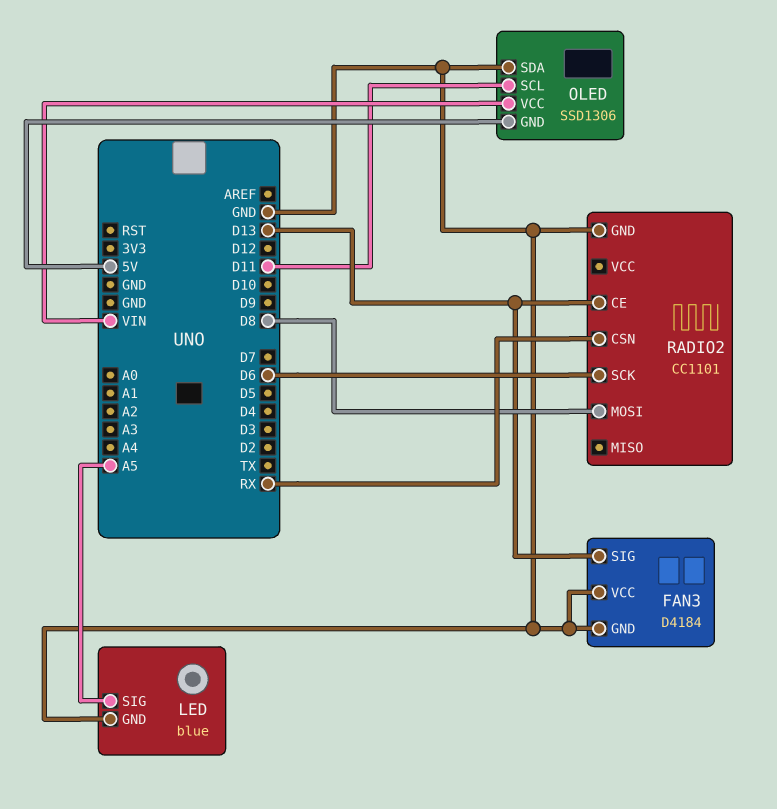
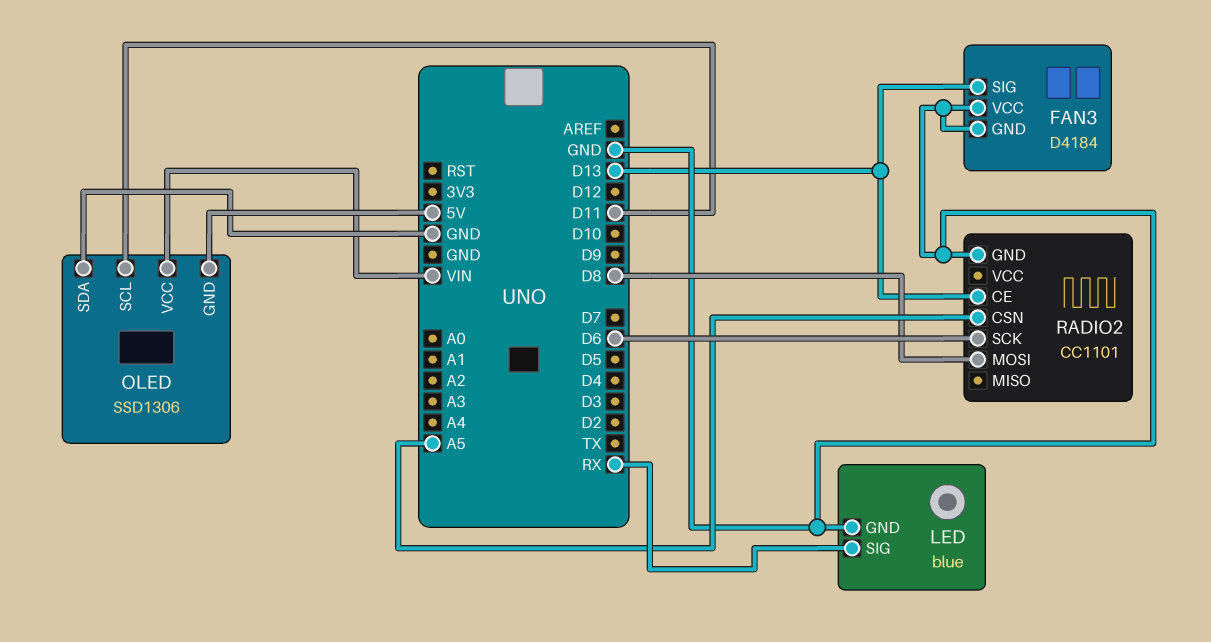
LED pin SIG: A5 -> RX
RADIO2 pin CSN: RX -> A5

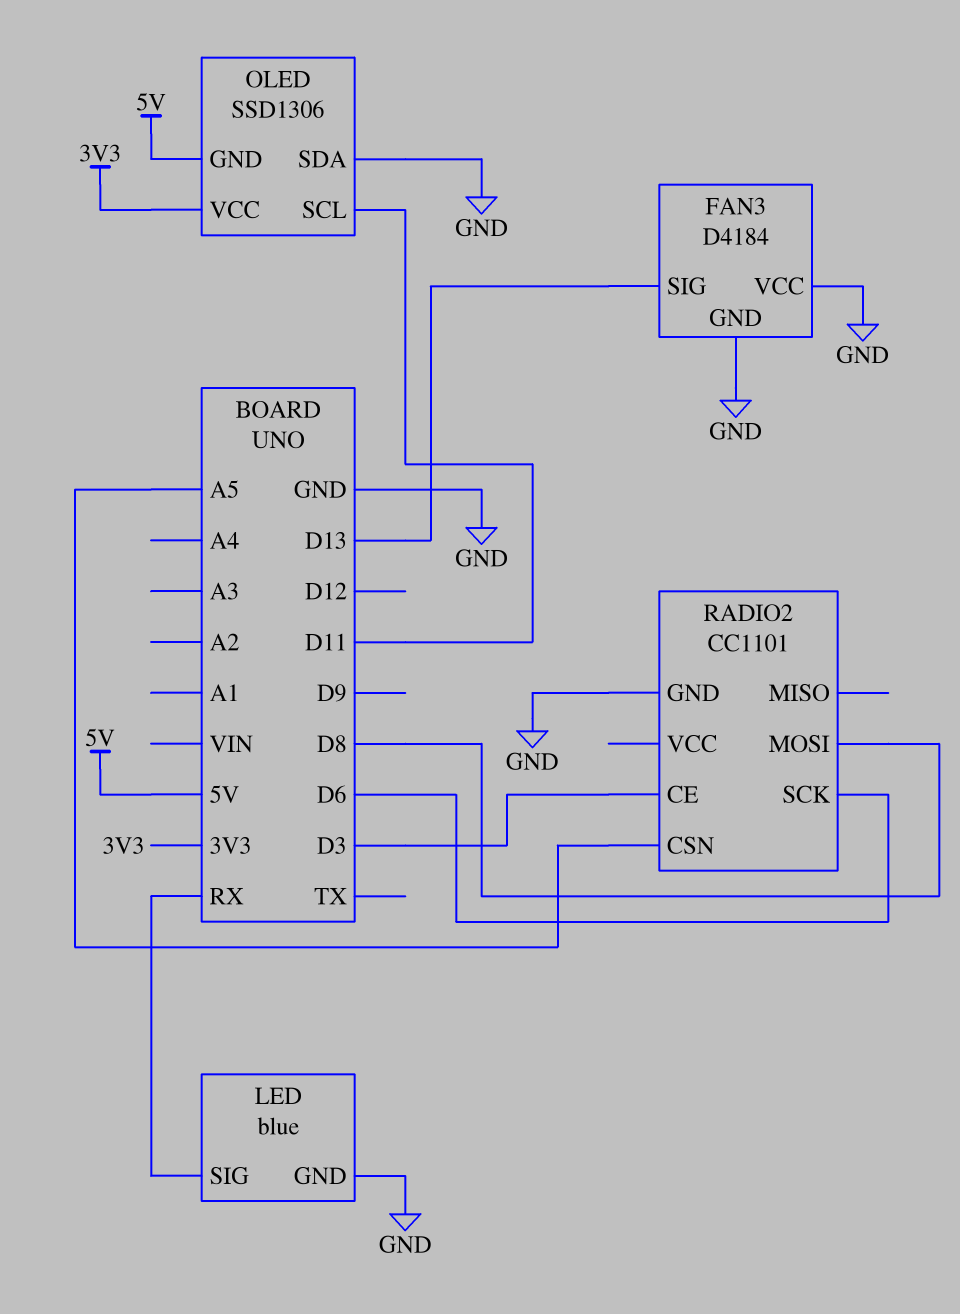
OLED pin VCC: VIN -> 3V3
RADIO2 pin CE: D13 -> D3

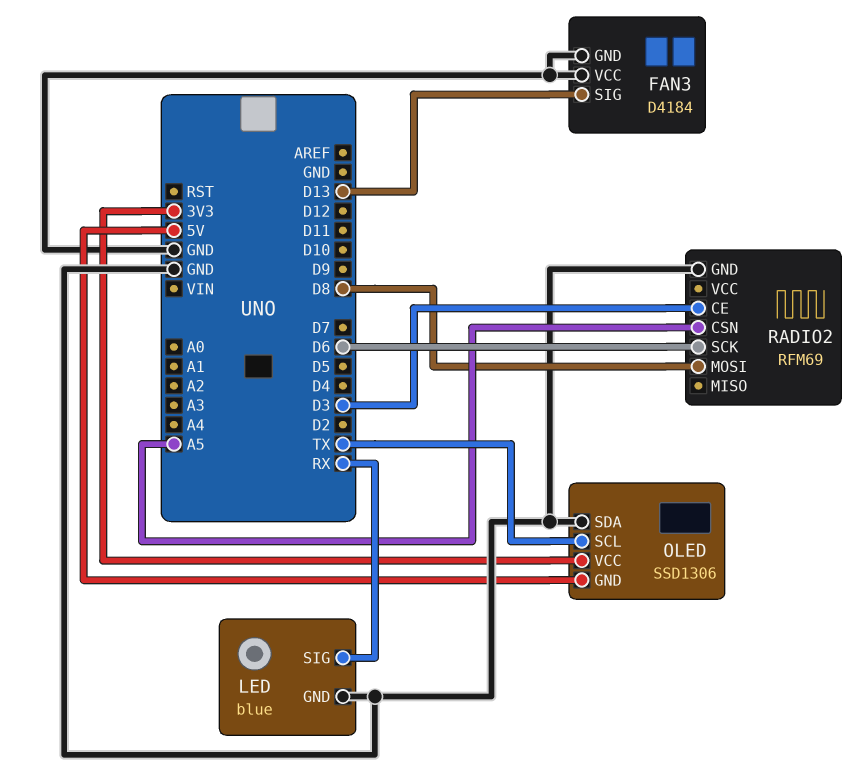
OLED pin SCL: D11 -> TX
RADIO2: CC1101 -> RFM69

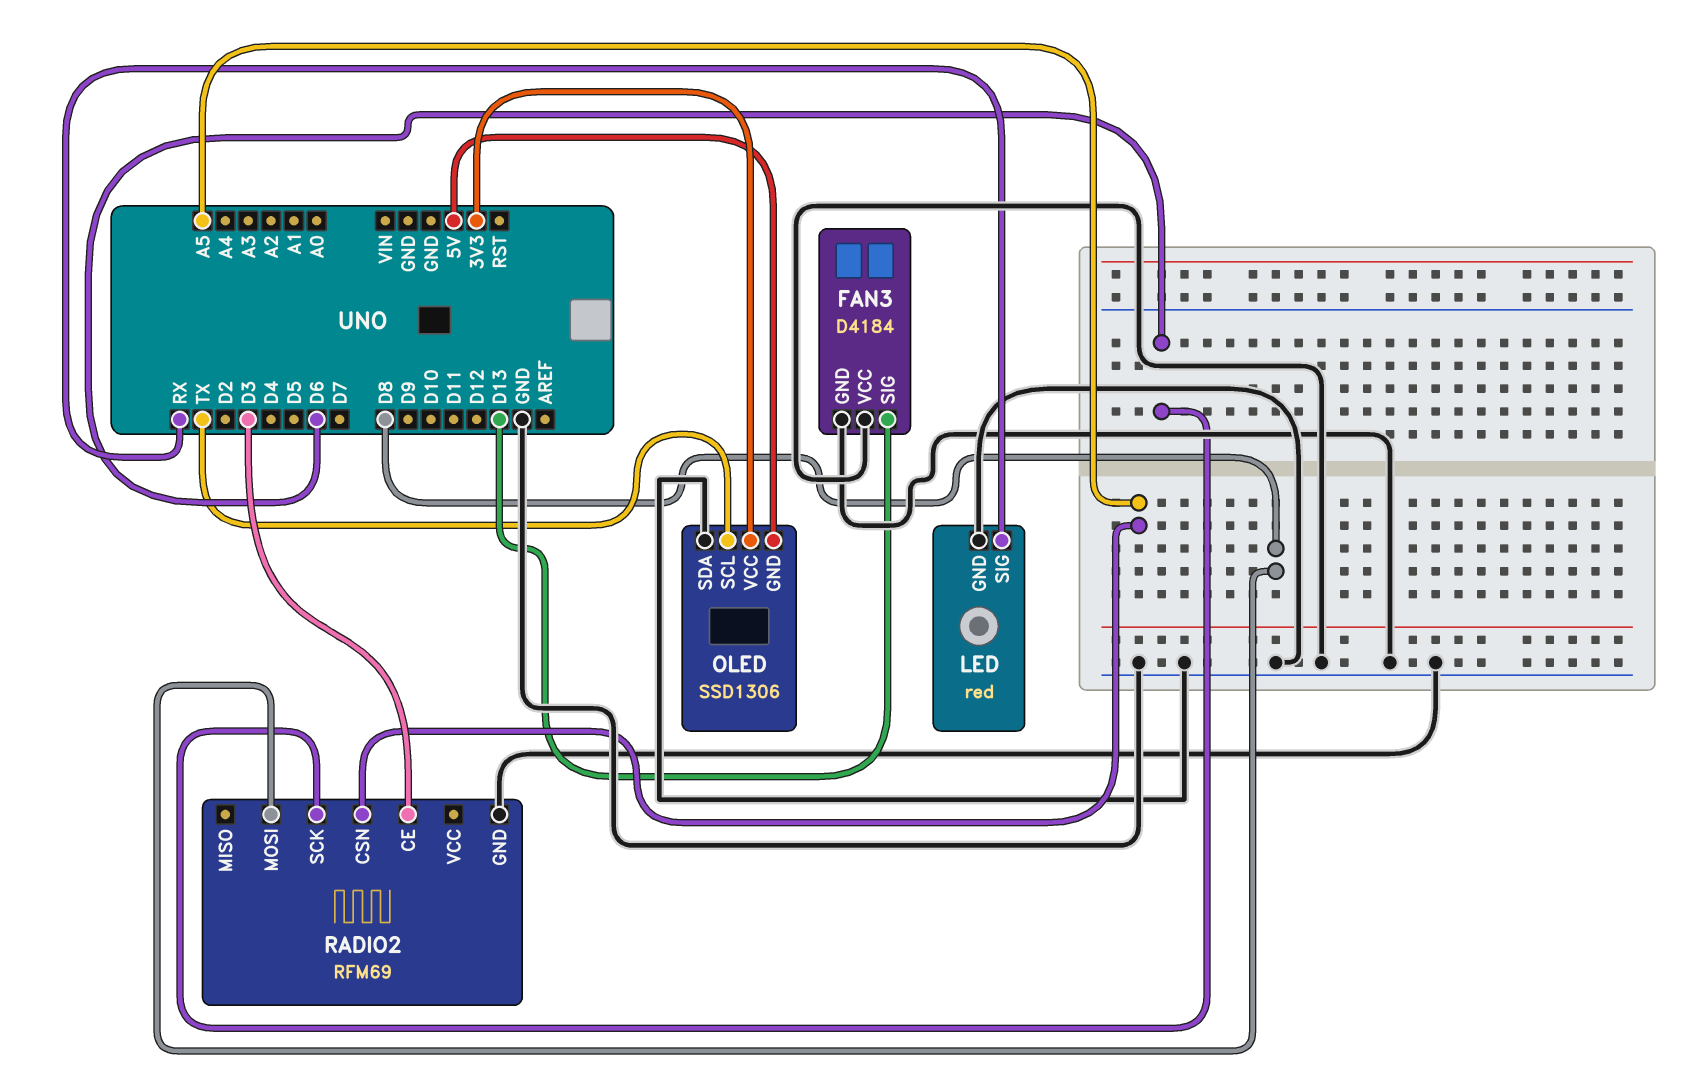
LED: blue -> red

